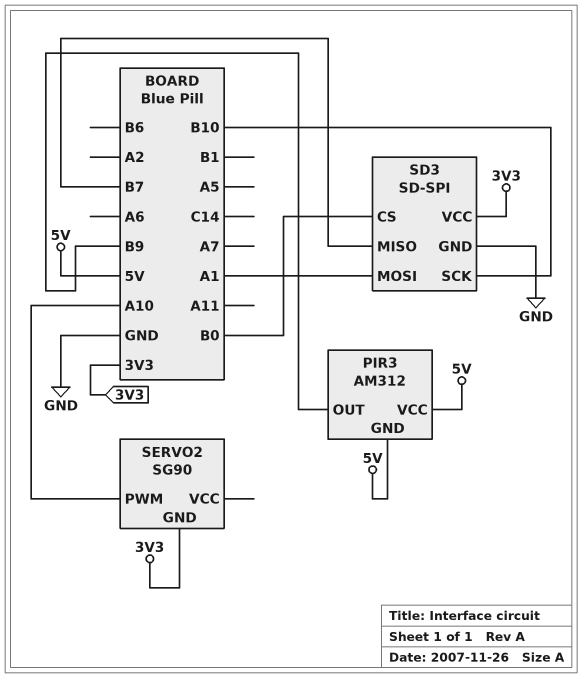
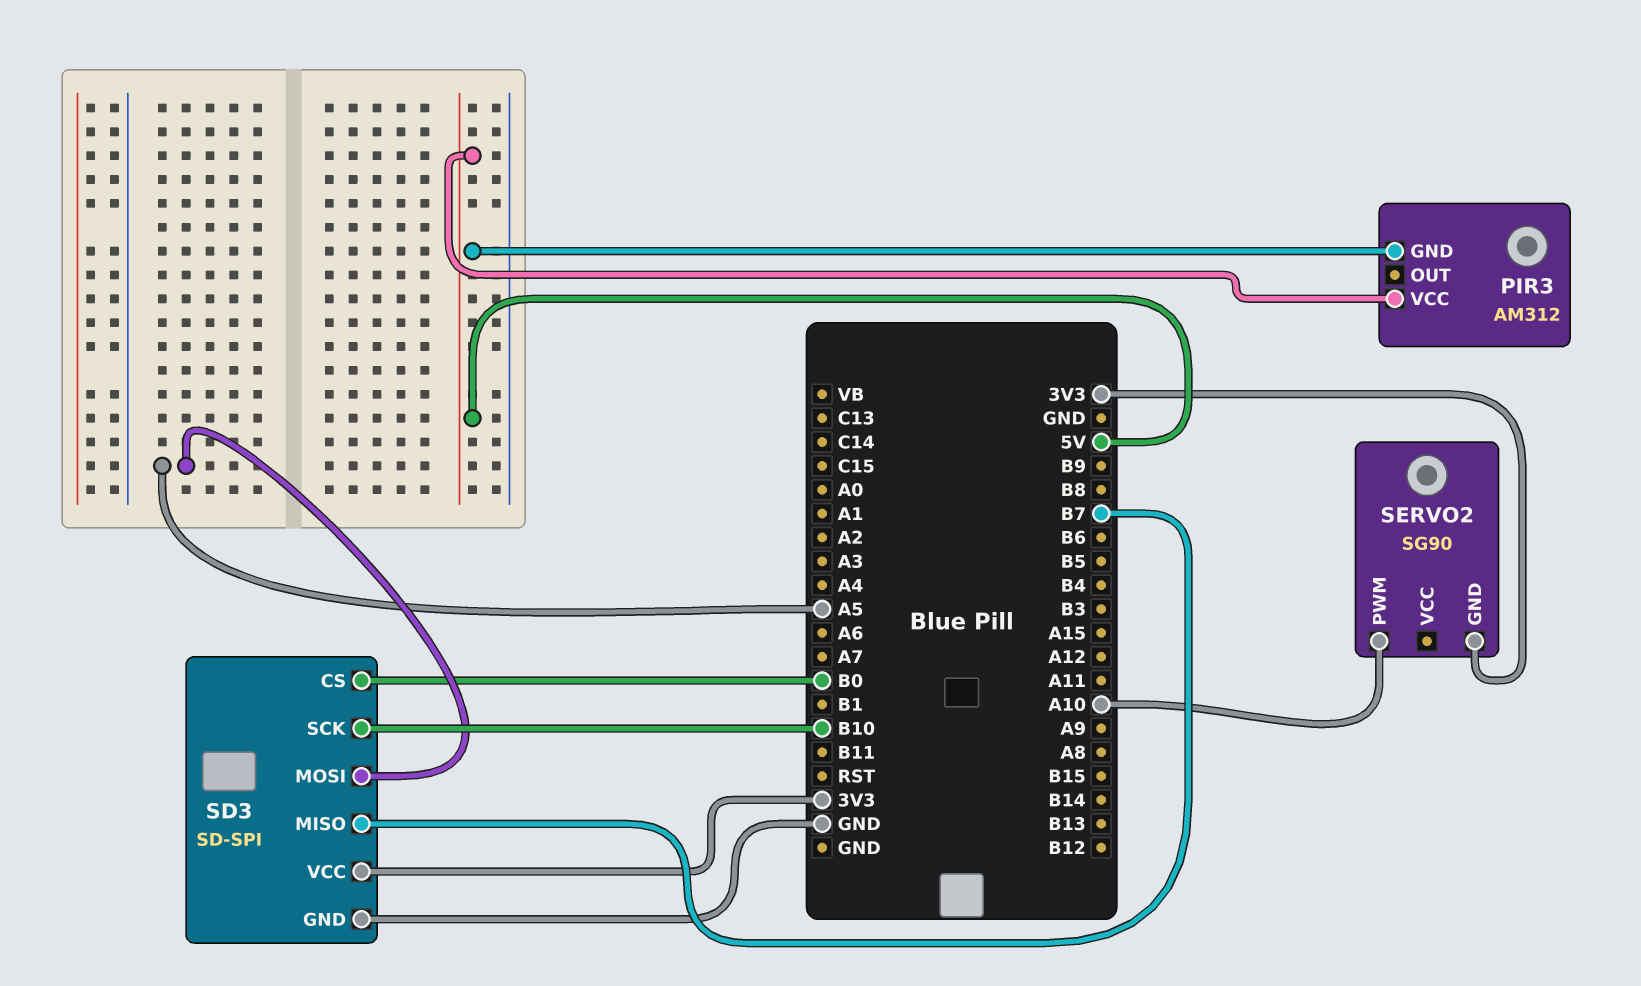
PIR3 pin OUT: B9 -> none
SD3 pin MOSI: A1 -> A5

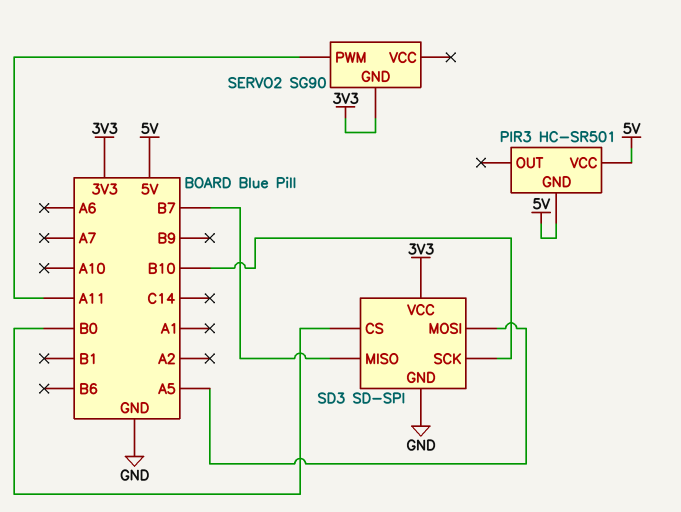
PIR3: AM312 -> HC-SR501
SERVO2 pin PWM: A10 -> A11

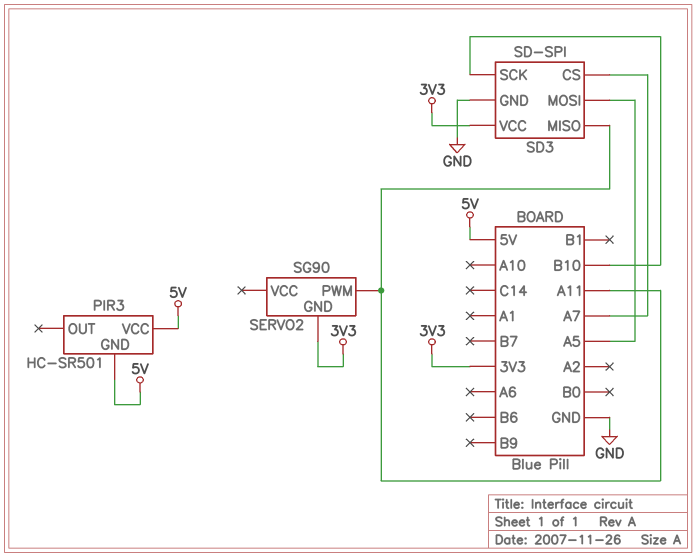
SD3 pin CS: B0 -> A7
SD3 pin MISO: B7 -> A11

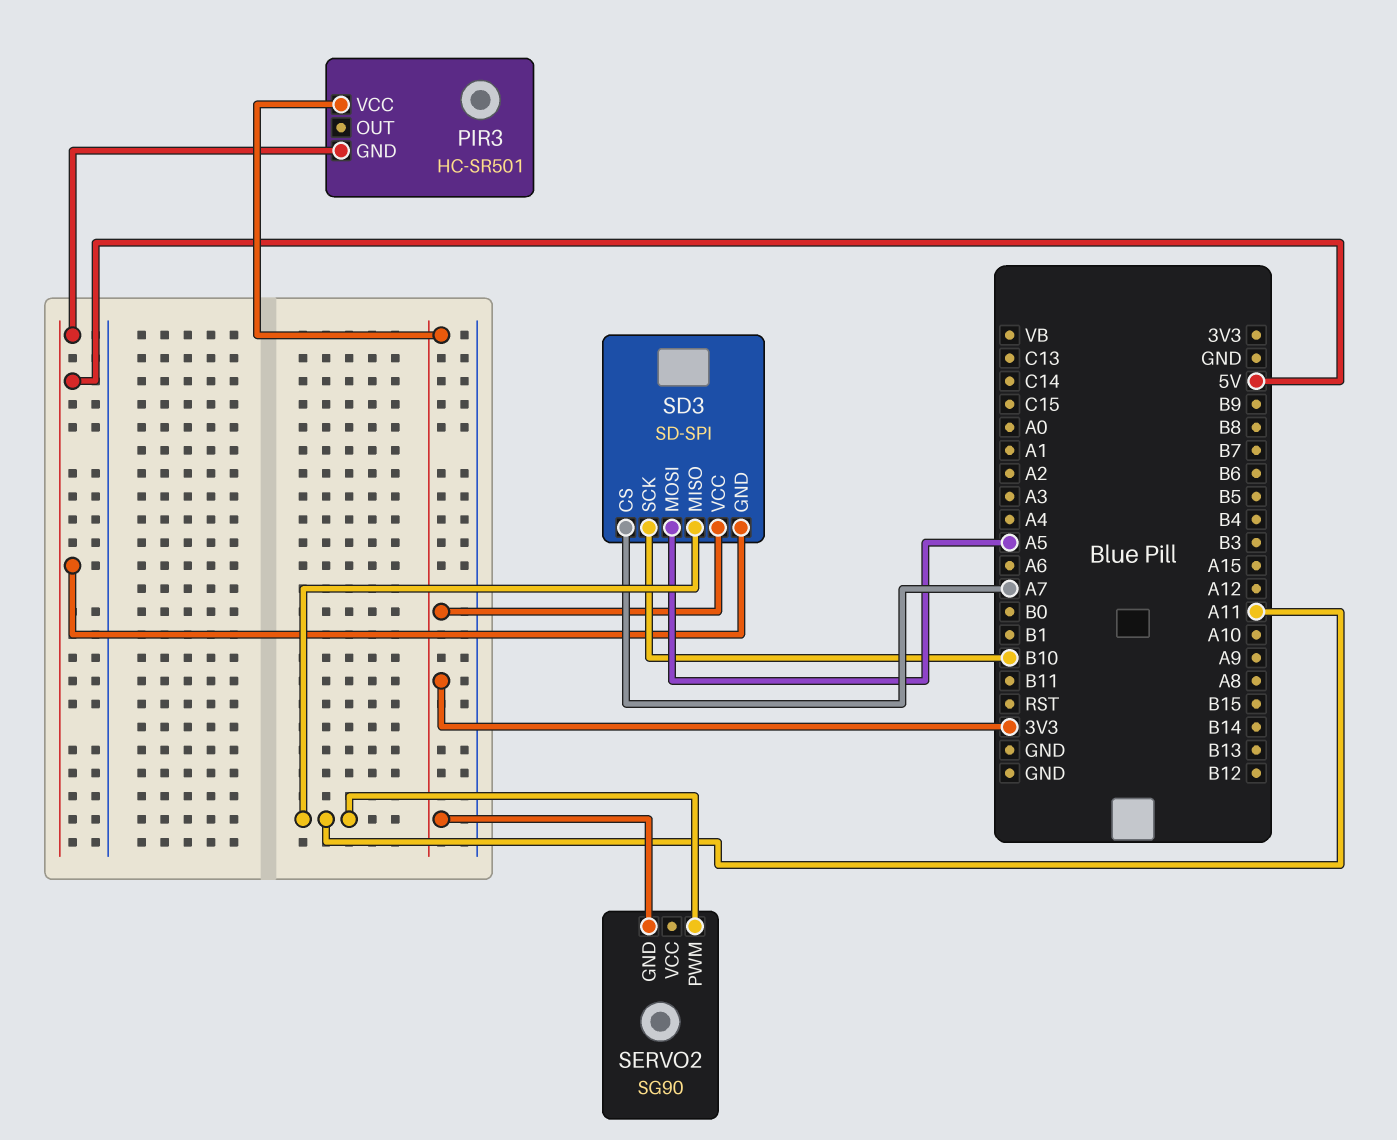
PIR3 pin VCC: 5V -> 3V3
SD3 pin GND: GND -> 5V

